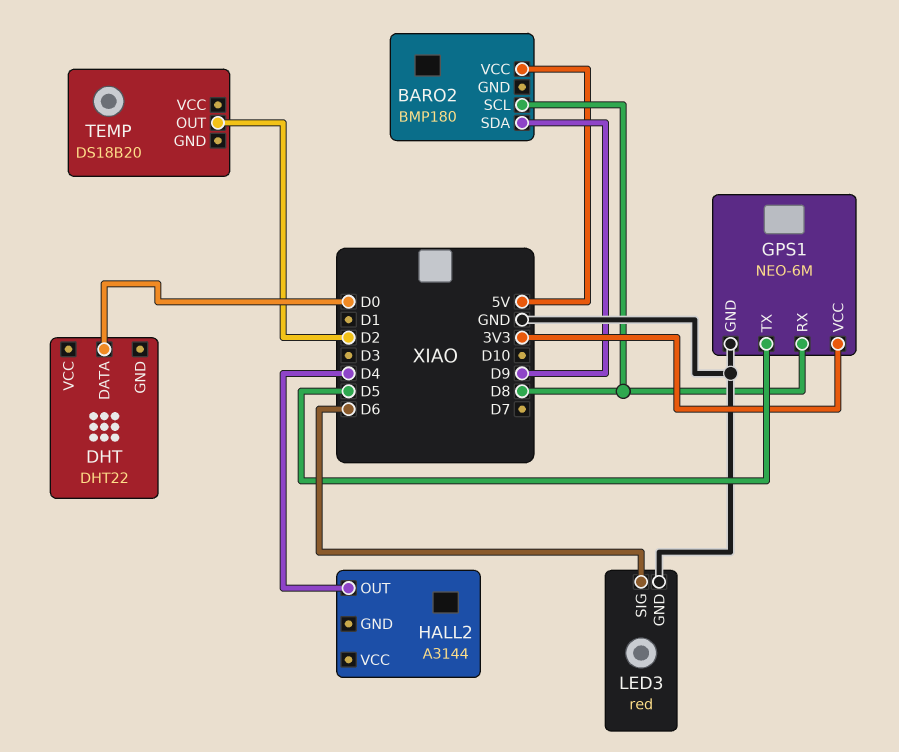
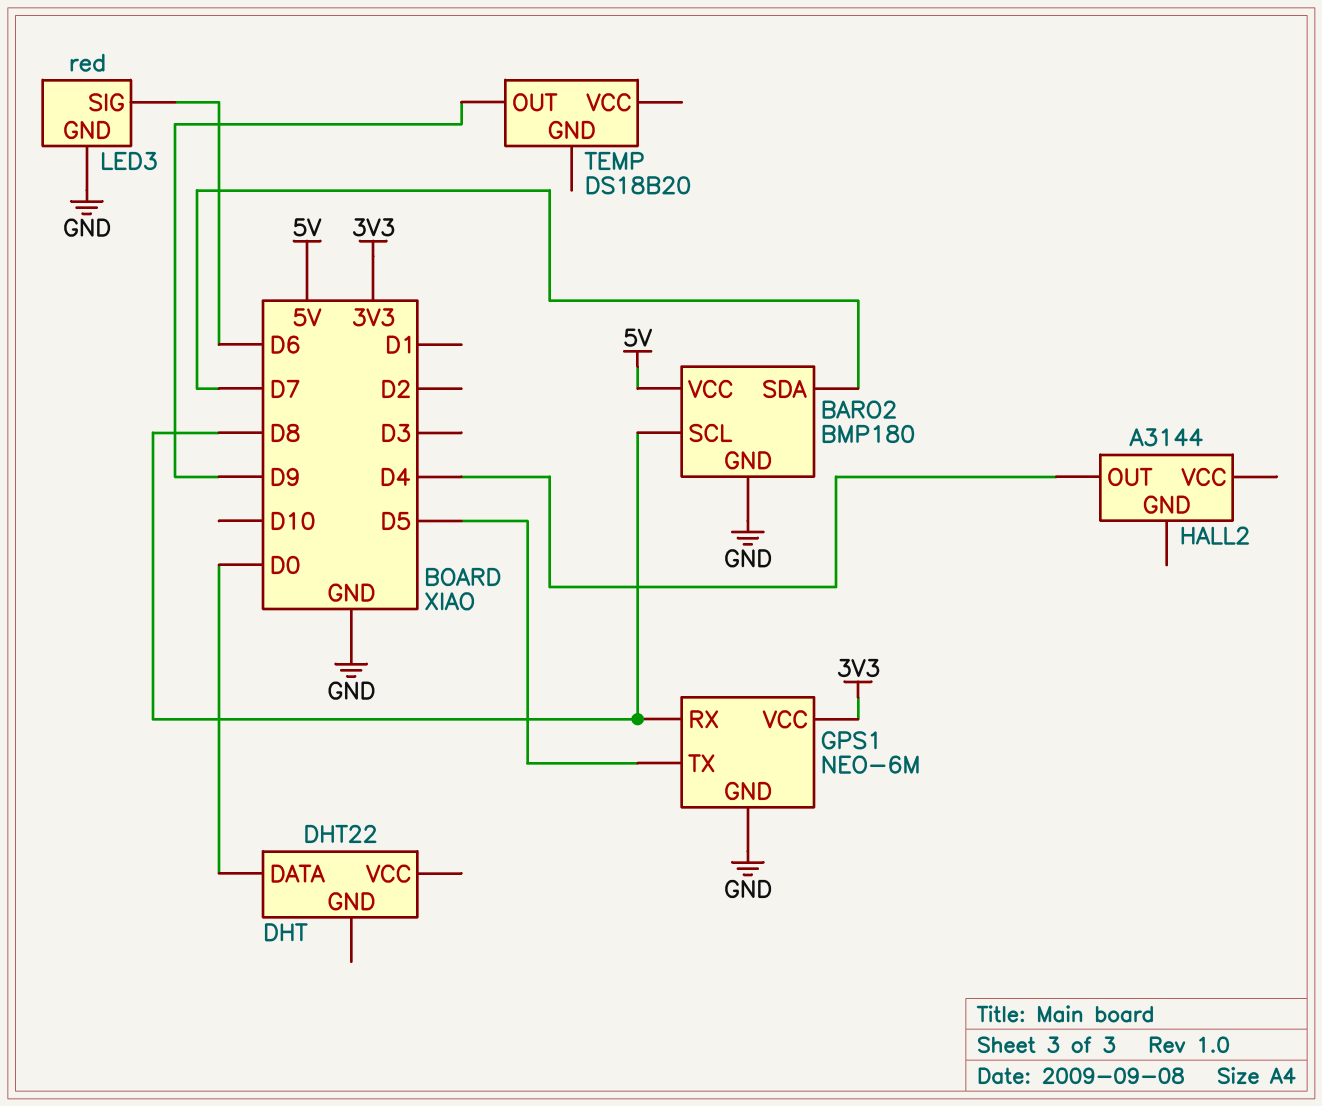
BARO2 pin GND: none -> GND
BARO2 pin SDA: D9 -> D7
TEMP pin OUT: D2 -> D9

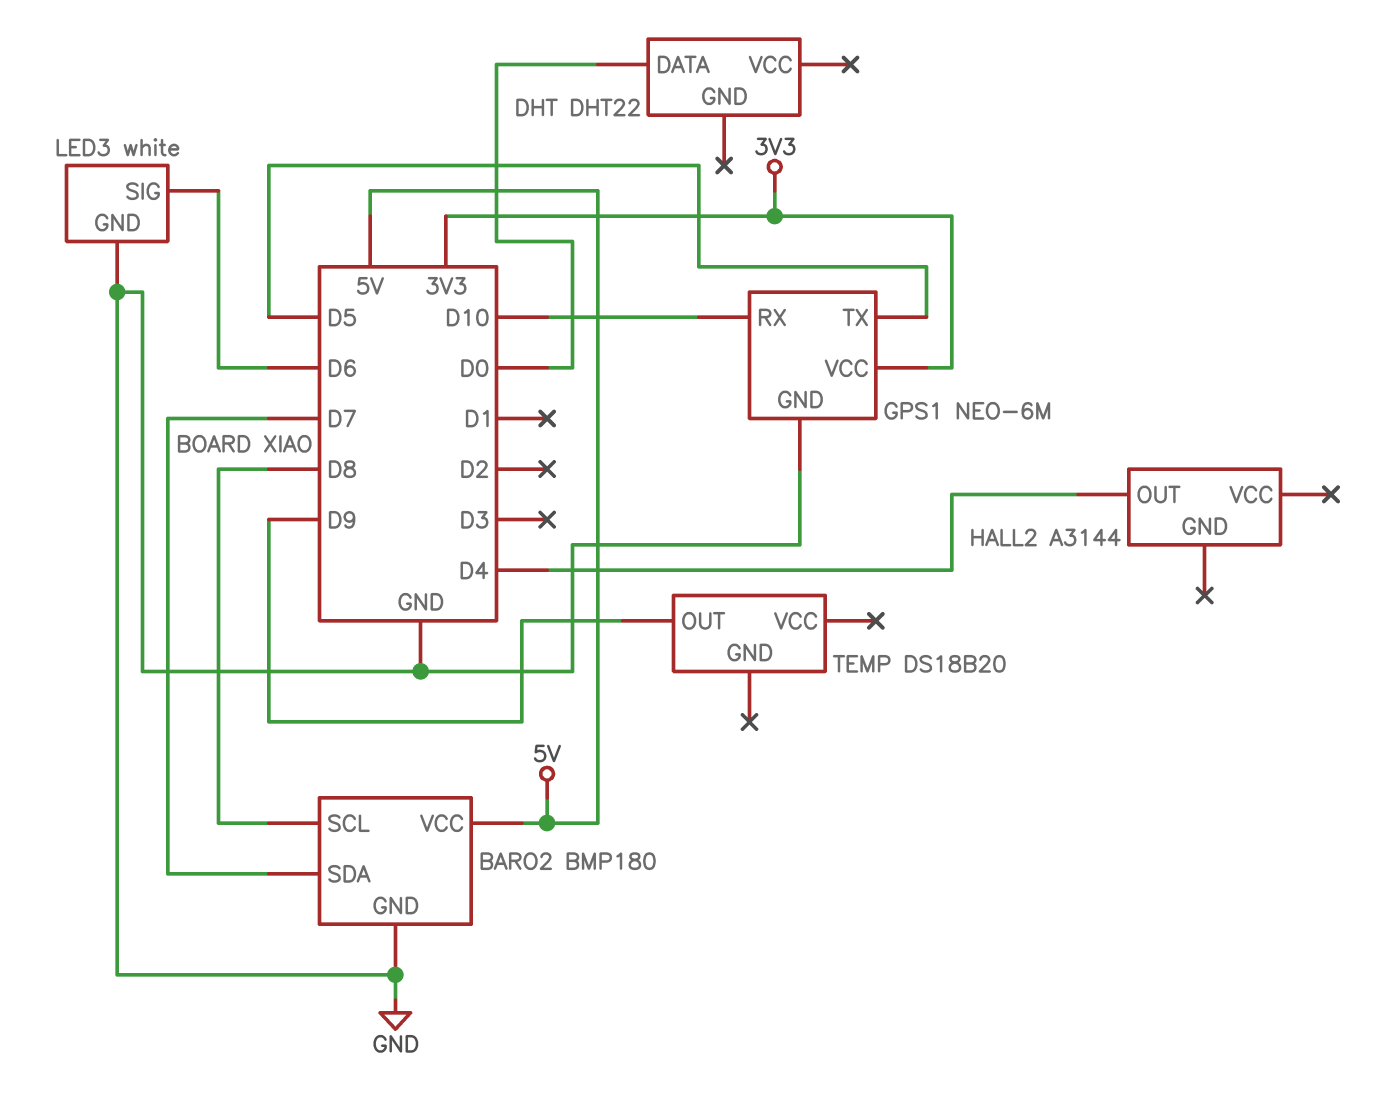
GPS1 pin RX: D8 -> D10
LED3: red -> white

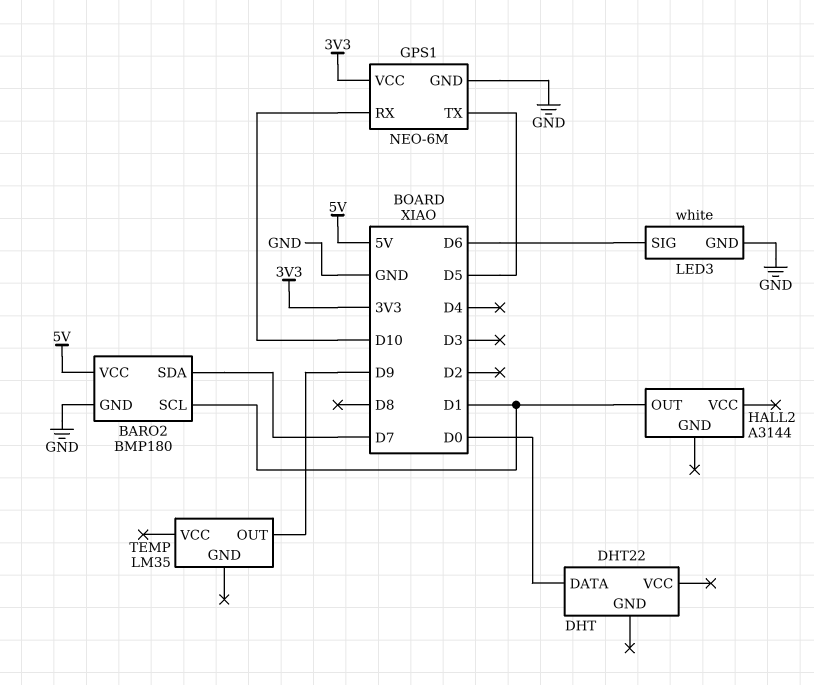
BARO2 pin SCL: D8 -> D1
HALL2 pin OUT: D4 -> D1
TEMP: DS18B20 -> LM35

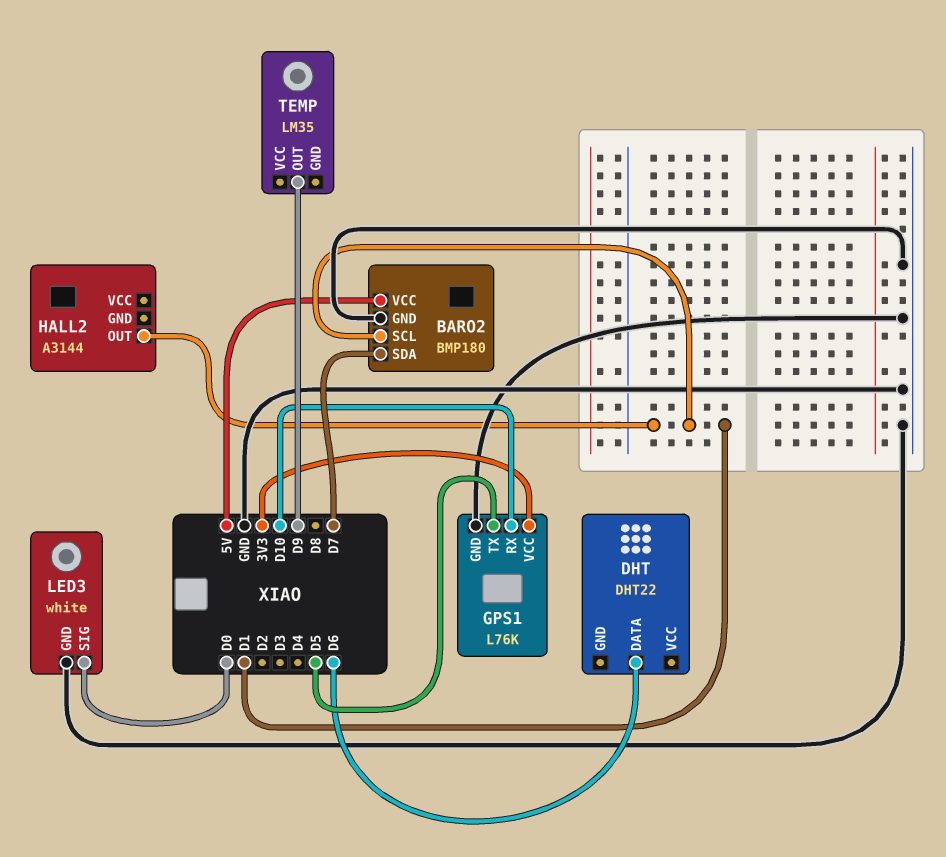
DHT pin DATA: D0 -> D6
GPS1: NEO-6M -> L76K
LED3 pin SIG: D6 -> D0

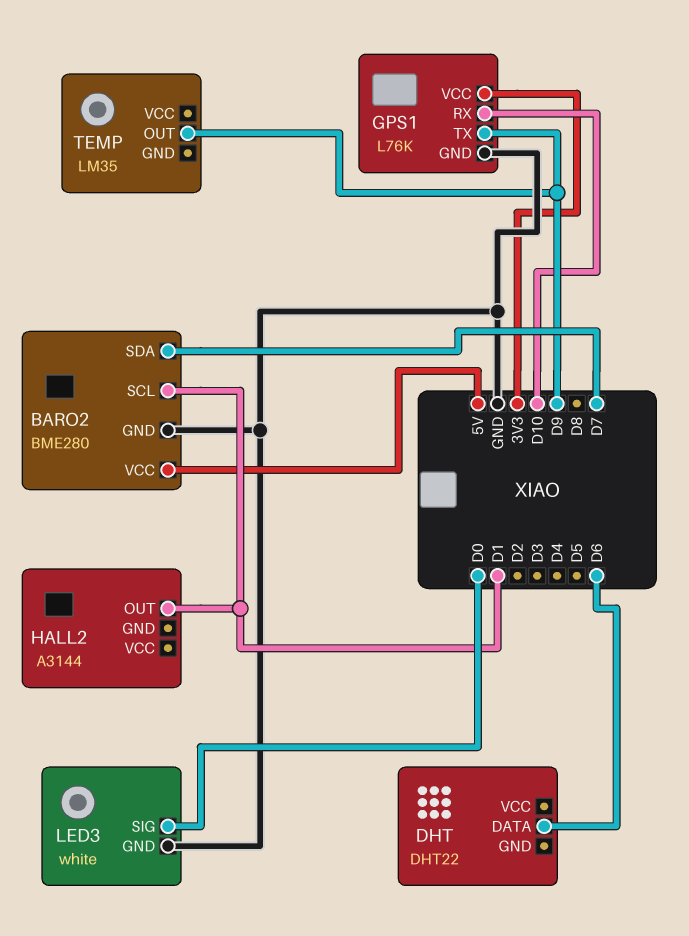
BARO2: BMP180 -> BME280
GPS1 pin TX: D5 -> D9

